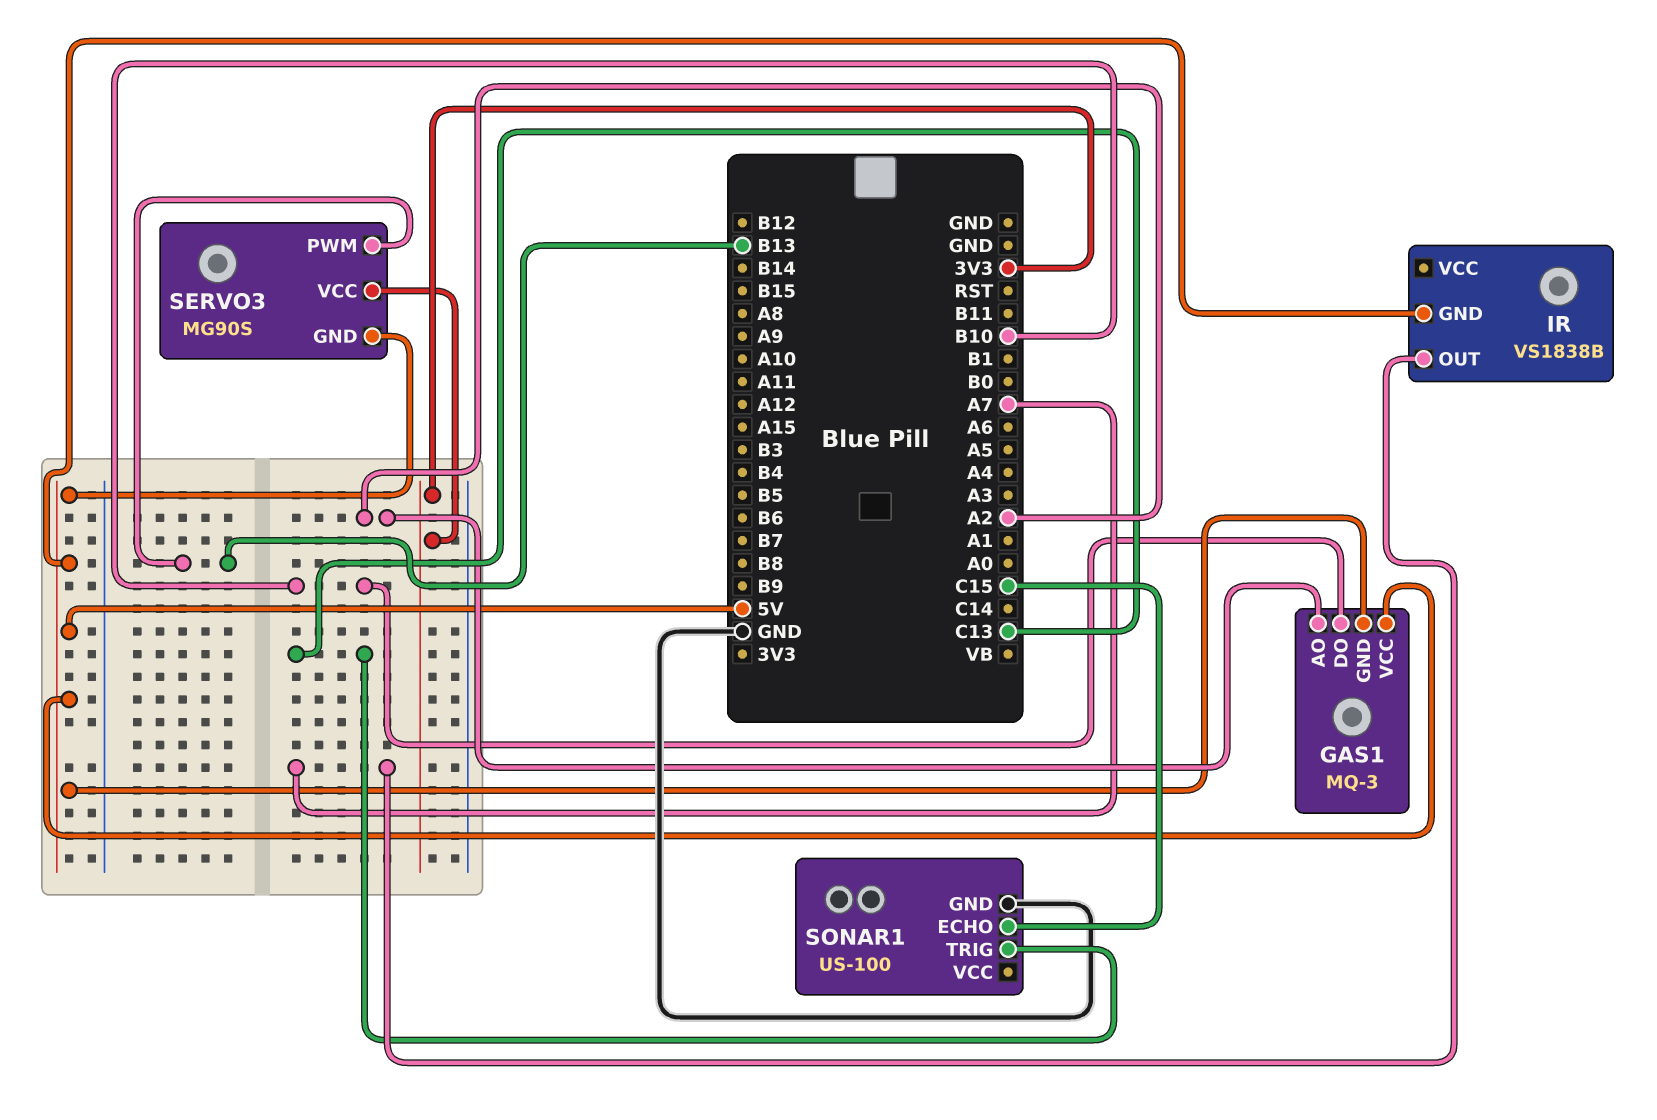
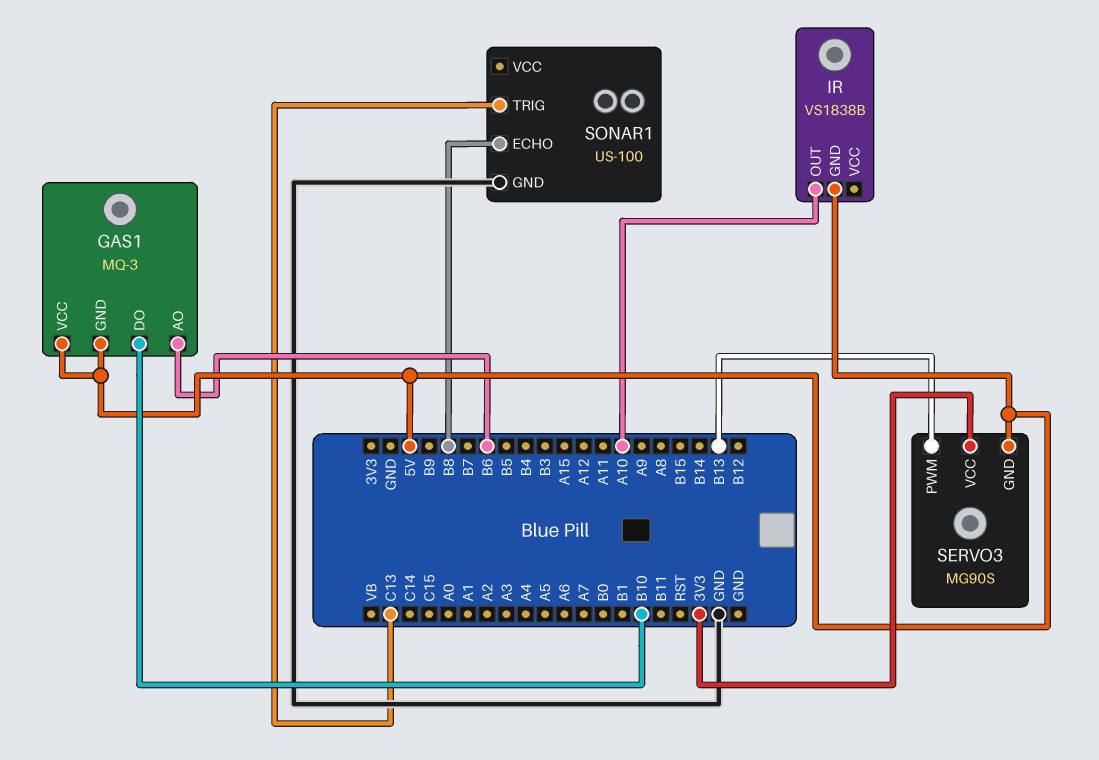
GAS1 pin AO: A2 -> B6
IR pin OUT: A7 -> A10
SONAR1 pin ECHO: C15 -> B8

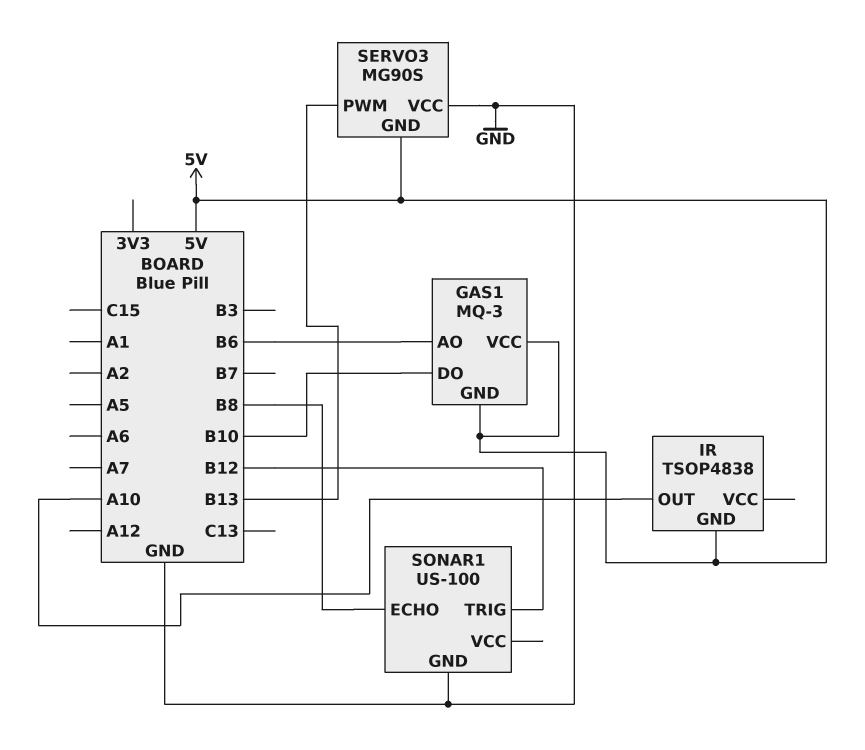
IR: VS1838B -> TSOP4838
SERVO3 pin VCC: 3V3 -> GND
SONAR1 pin TRIG: C13 -> B12

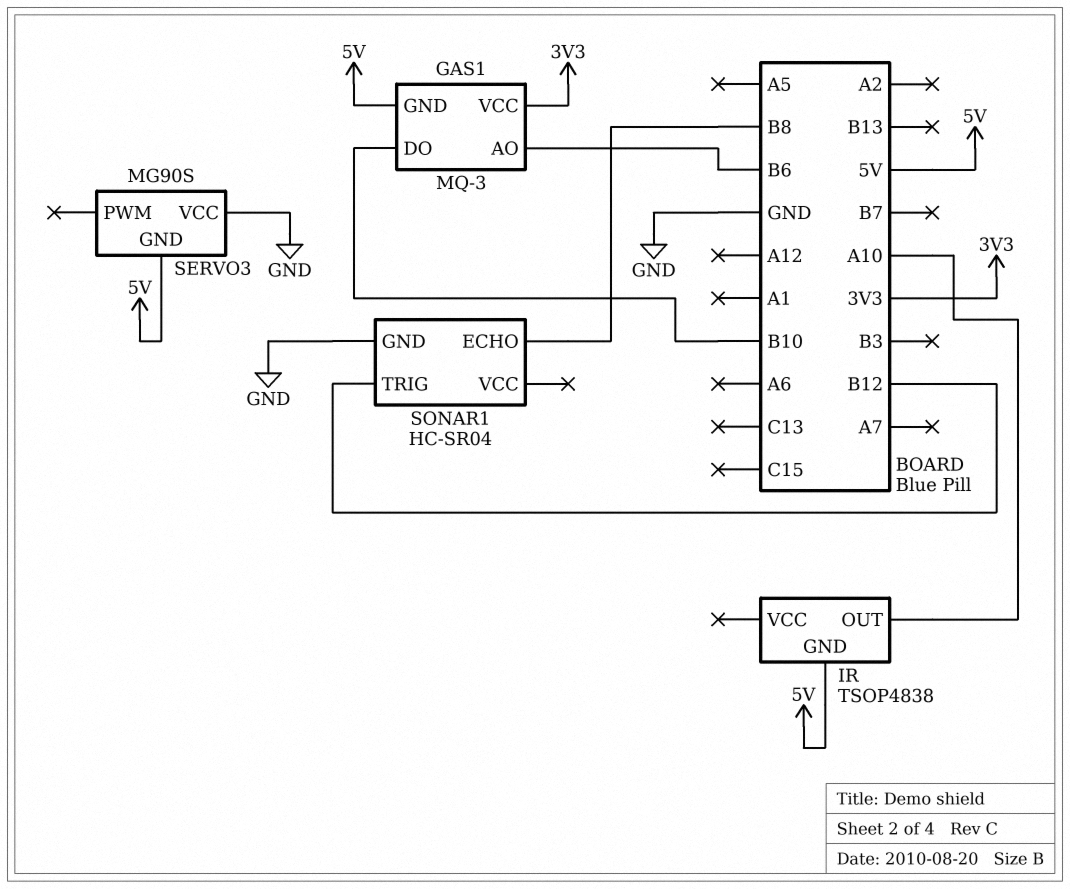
GAS1 pin VCC: 5V -> 3V3
SERVO3 pin PWM: B13 -> none
SONAR1: US-100 -> HC-SR04

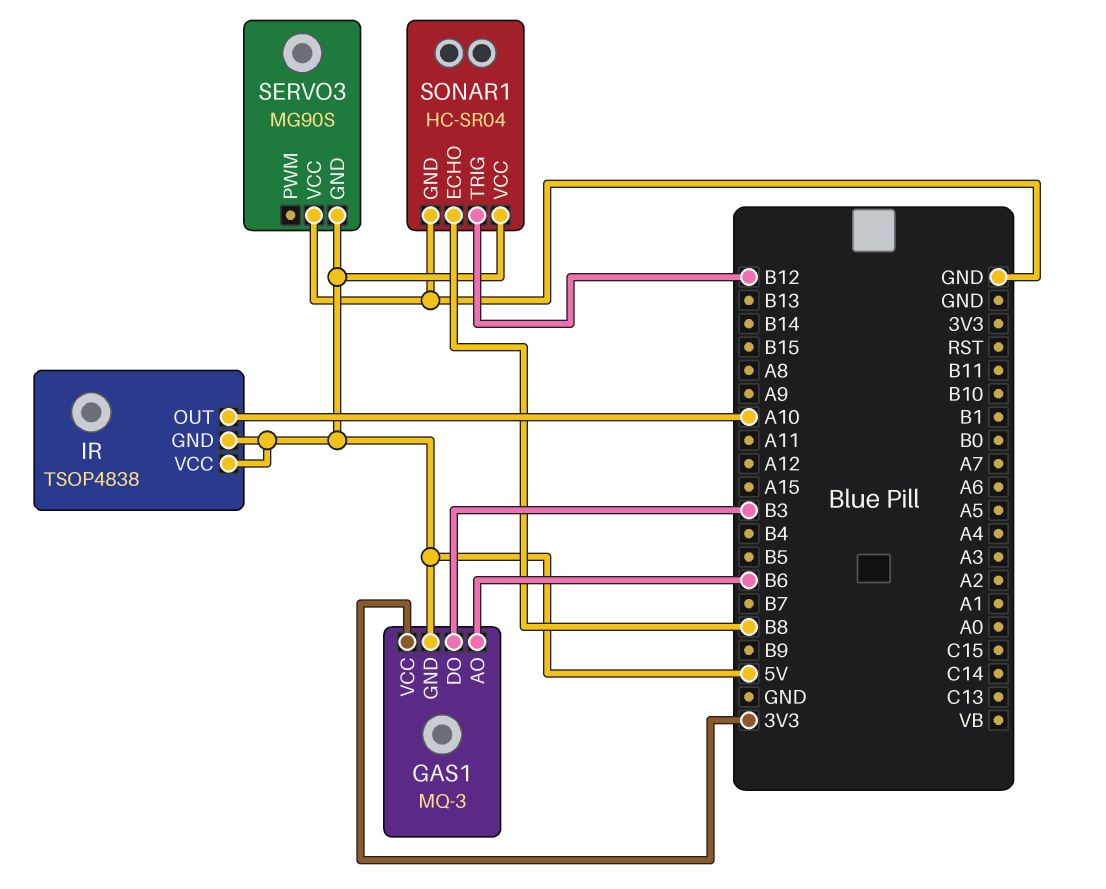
GAS1 pin DO: B10 -> B3
IR pin VCC: none -> 5V
SONAR1 pin VCC: none -> 5V

